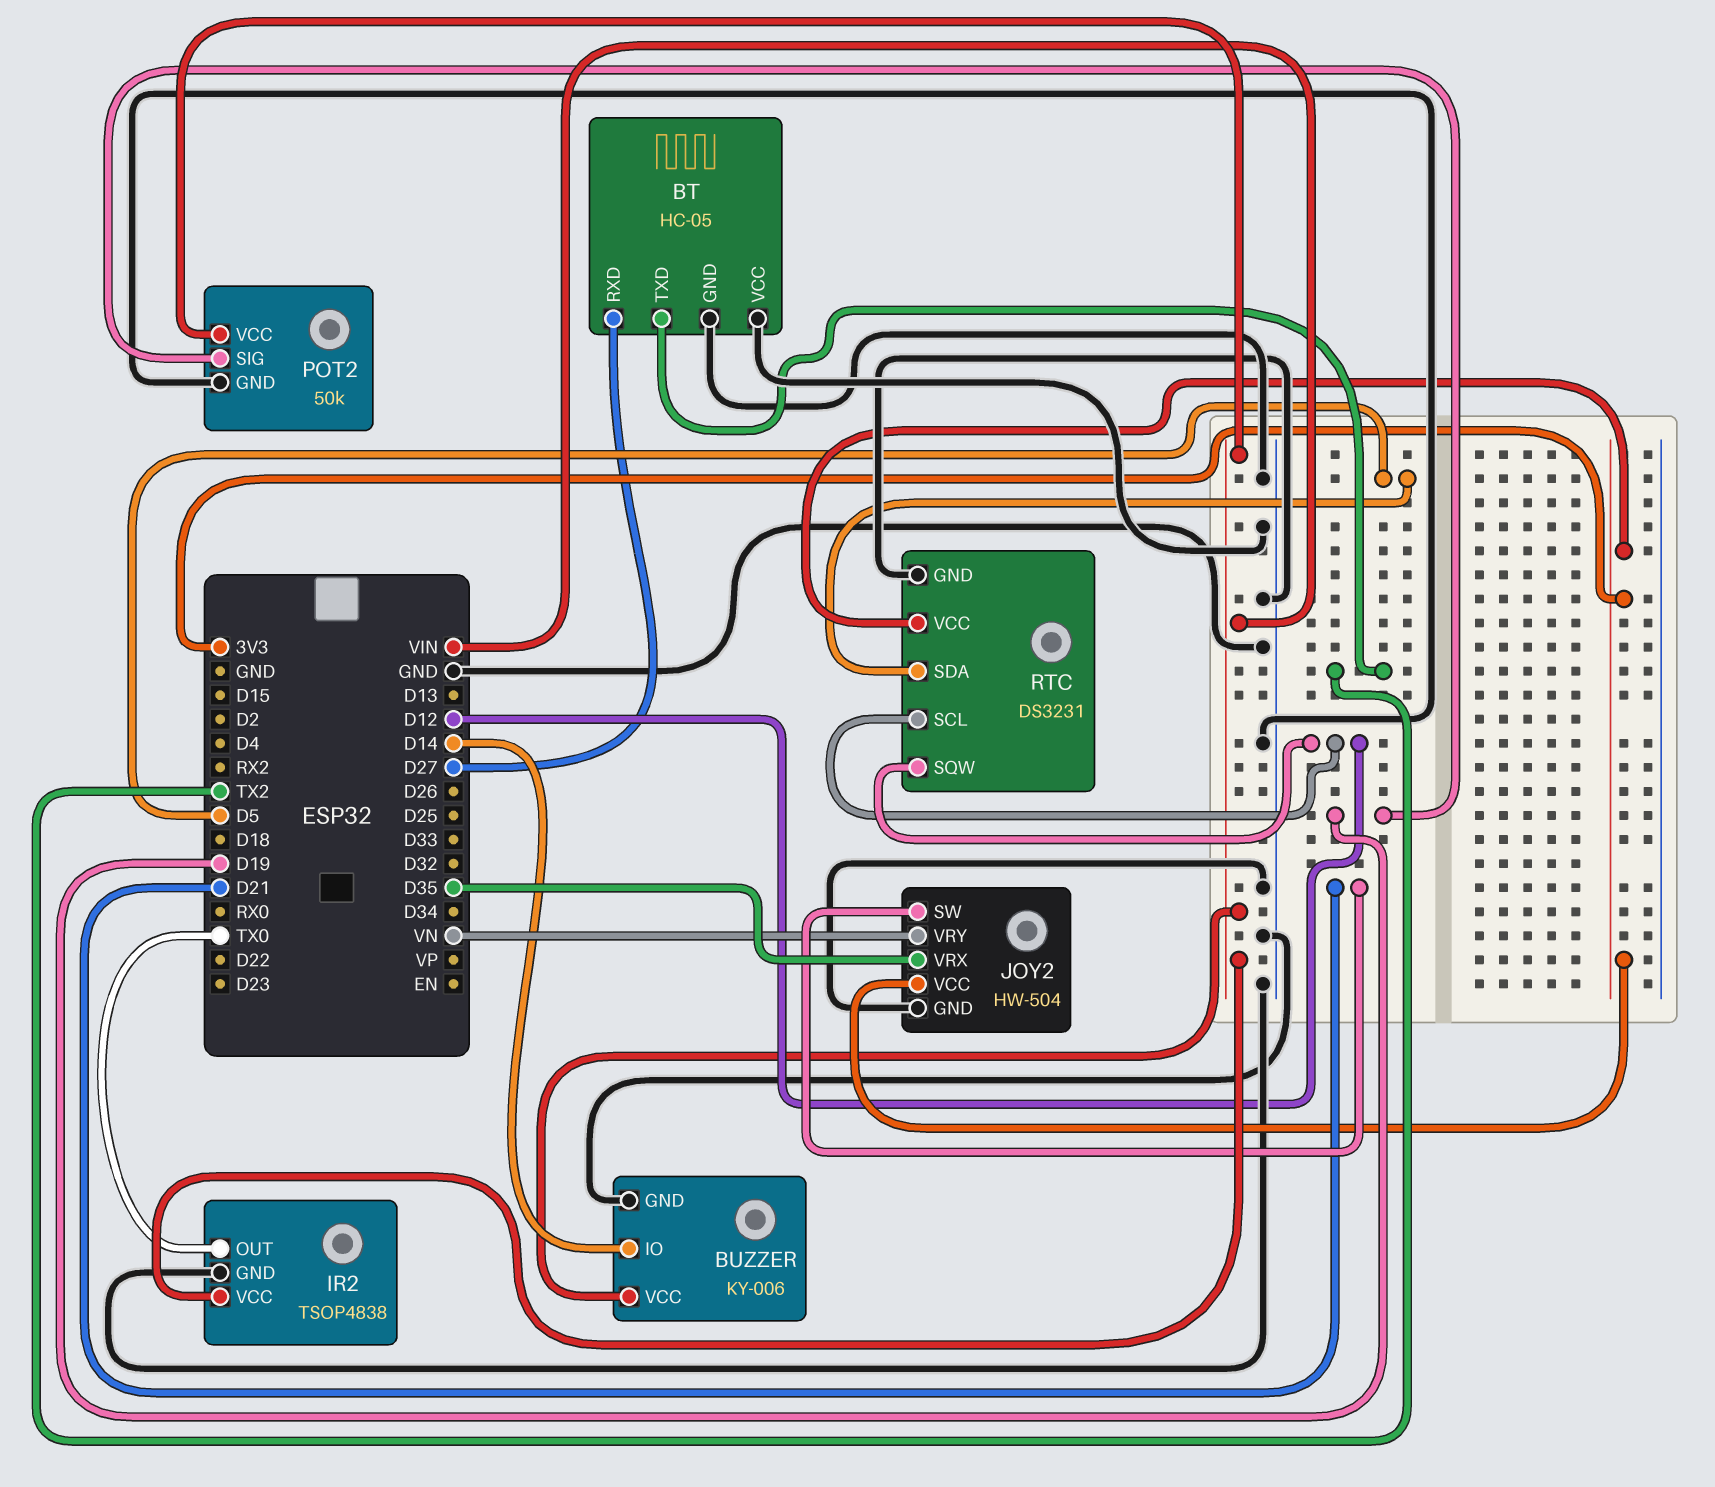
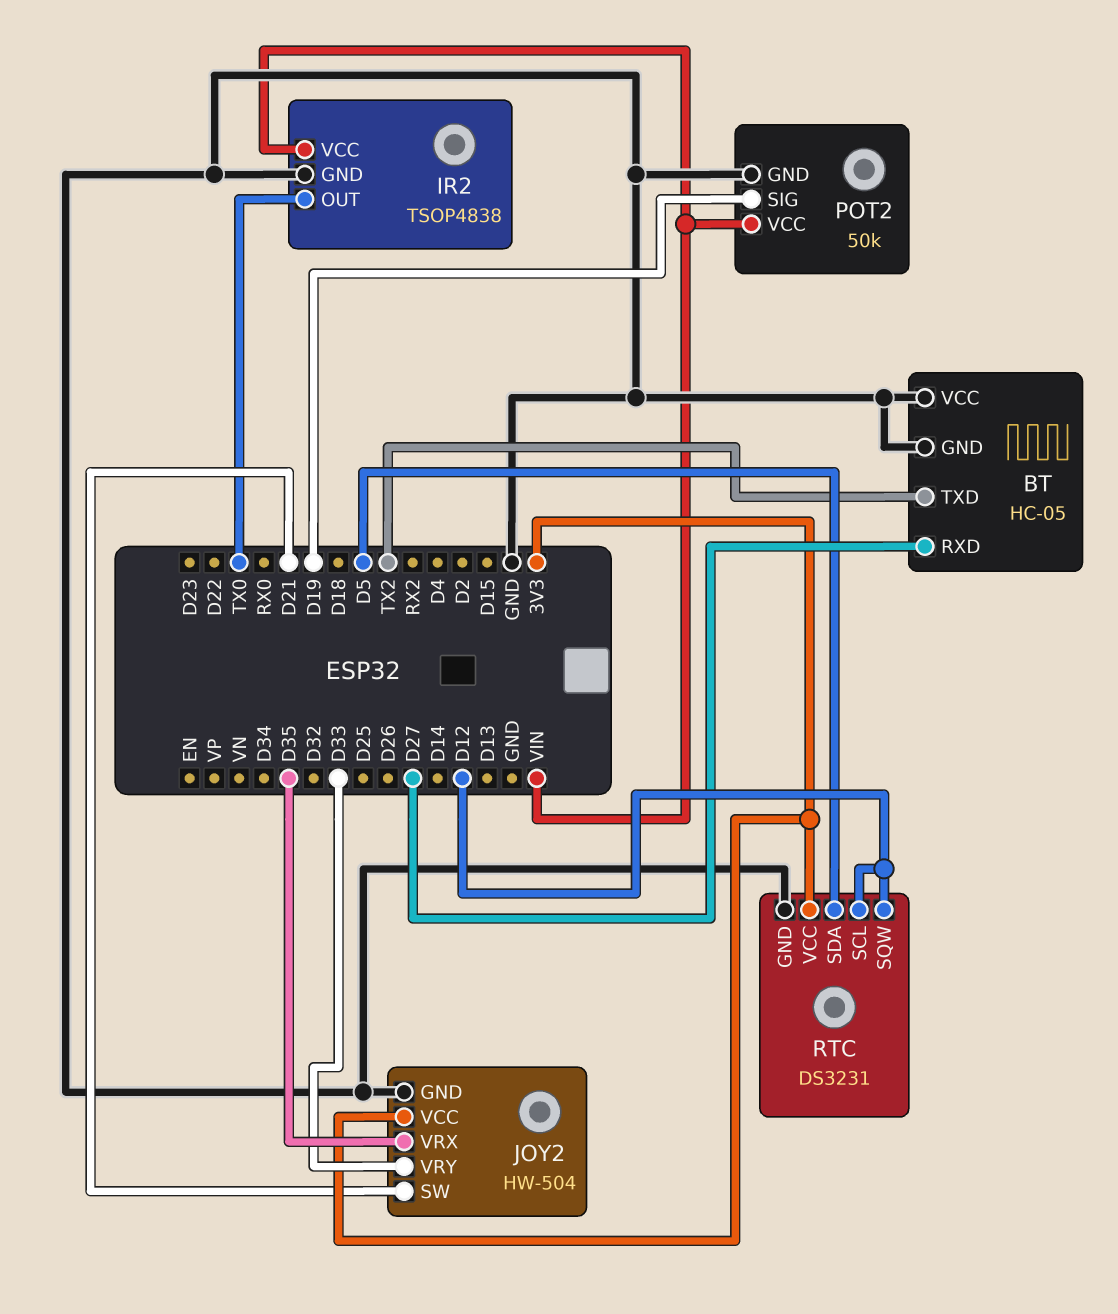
BUZZER: KY-006 -> none
BUZZER pin GND: GND -> none
BUZZER pin IO: D14 -> none
BUZZER pin VCC: VIN -> none
JOY2 pin VRY: VN -> D33

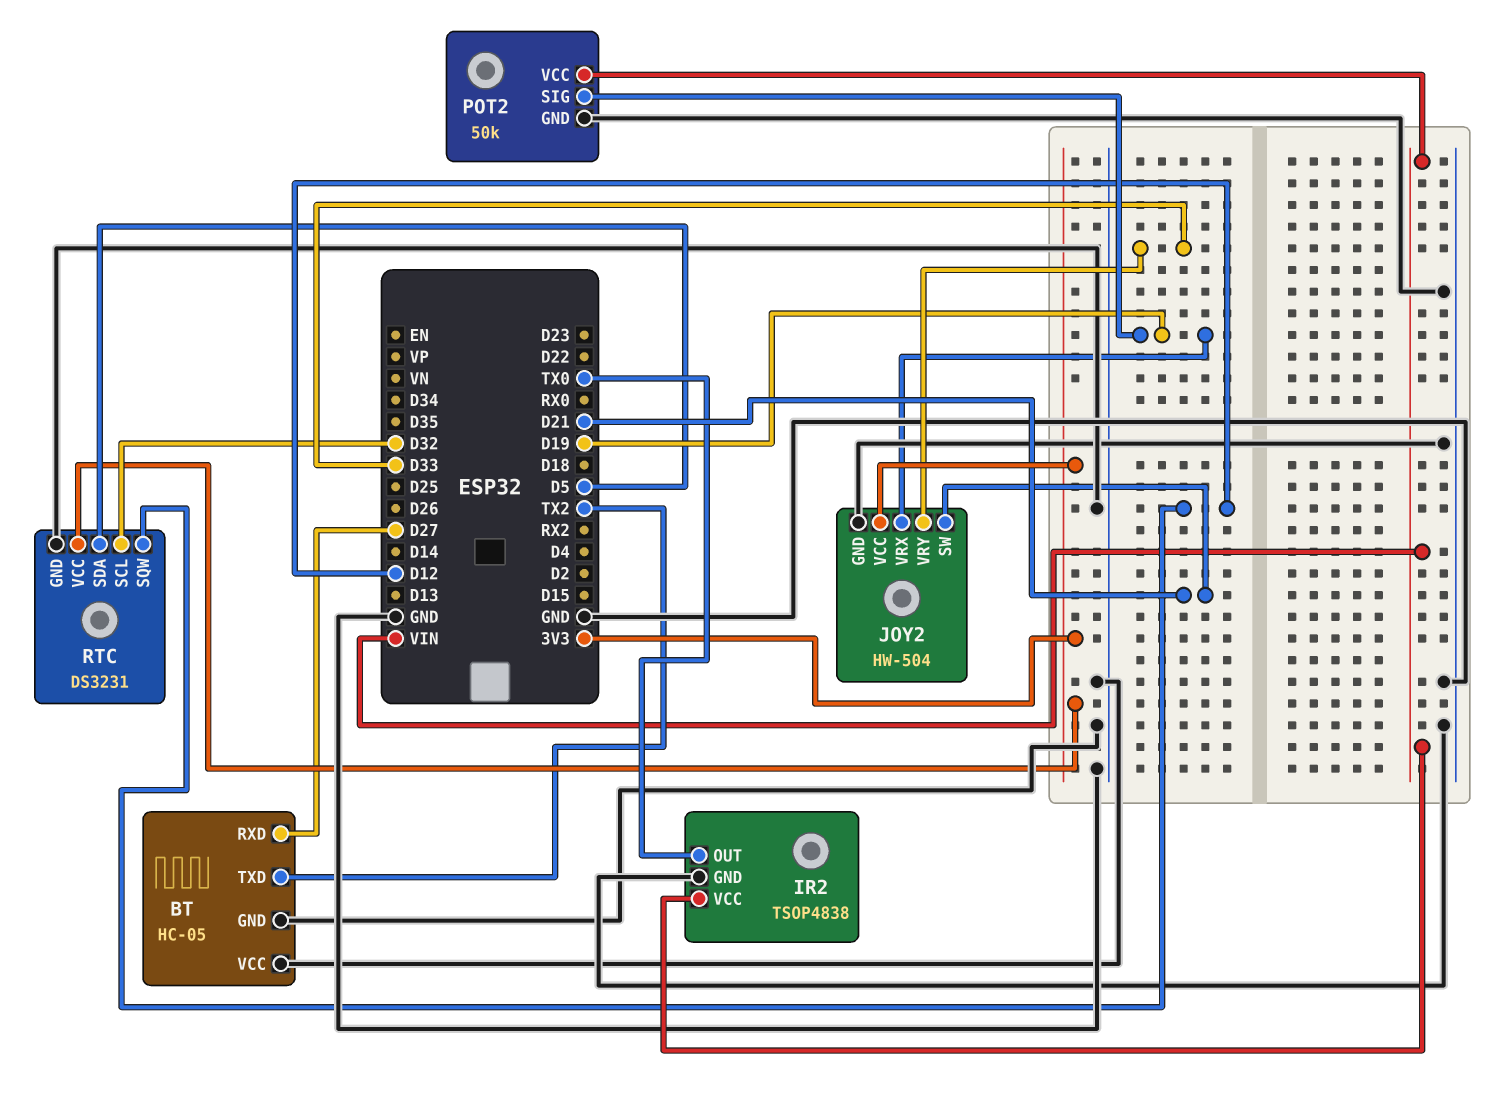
JOY2 pin VRX: D35 -> D19
RTC pin SCL: D12 -> D32

